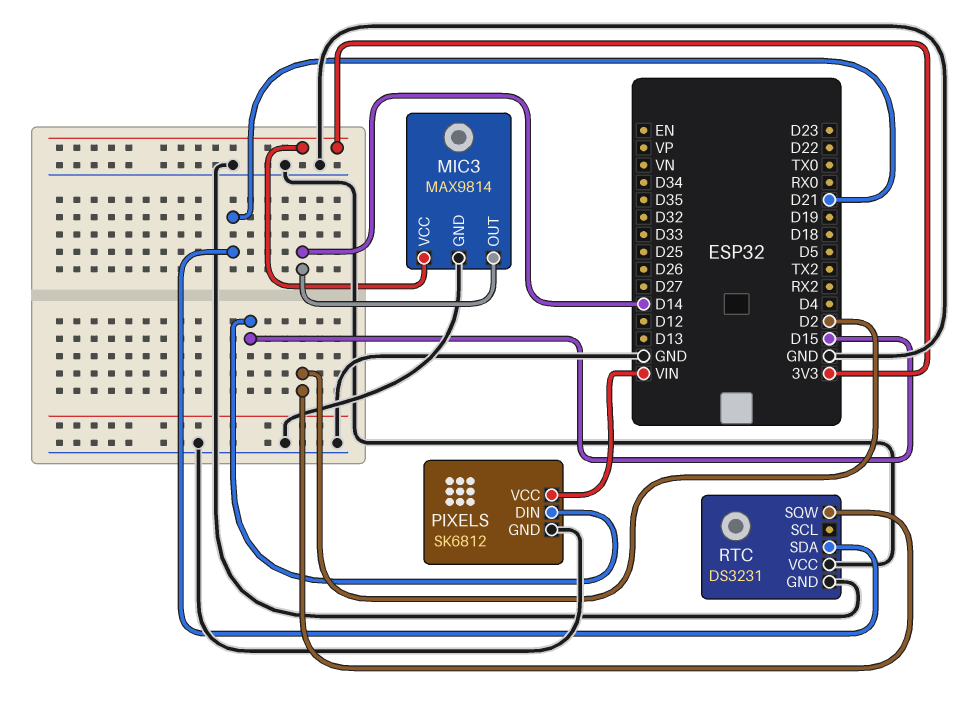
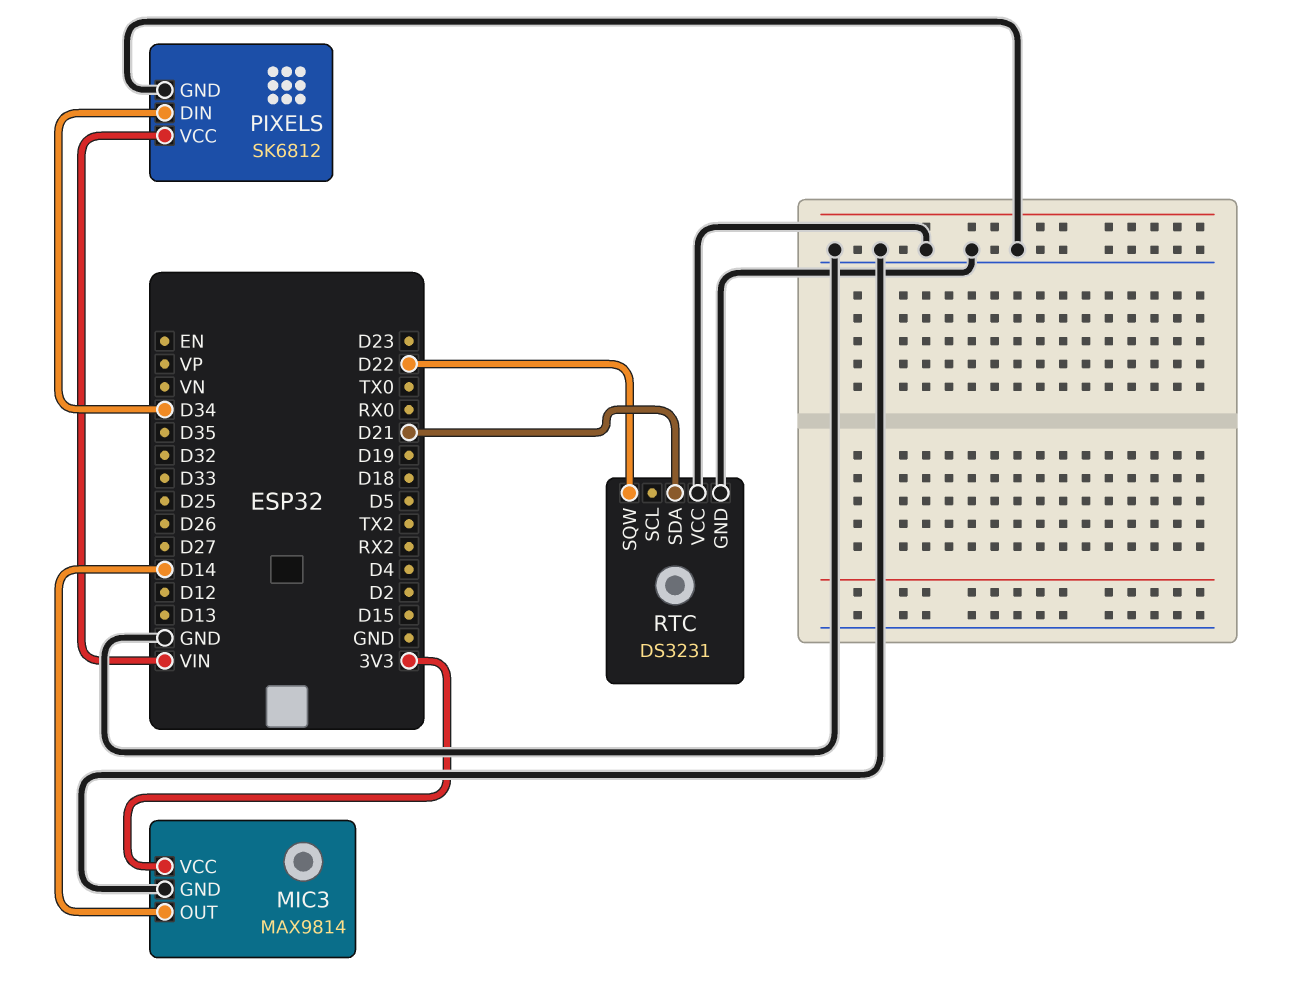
PIXELS pin DIN: D15 -> D34
RTC pin SQW: D2 -> D22

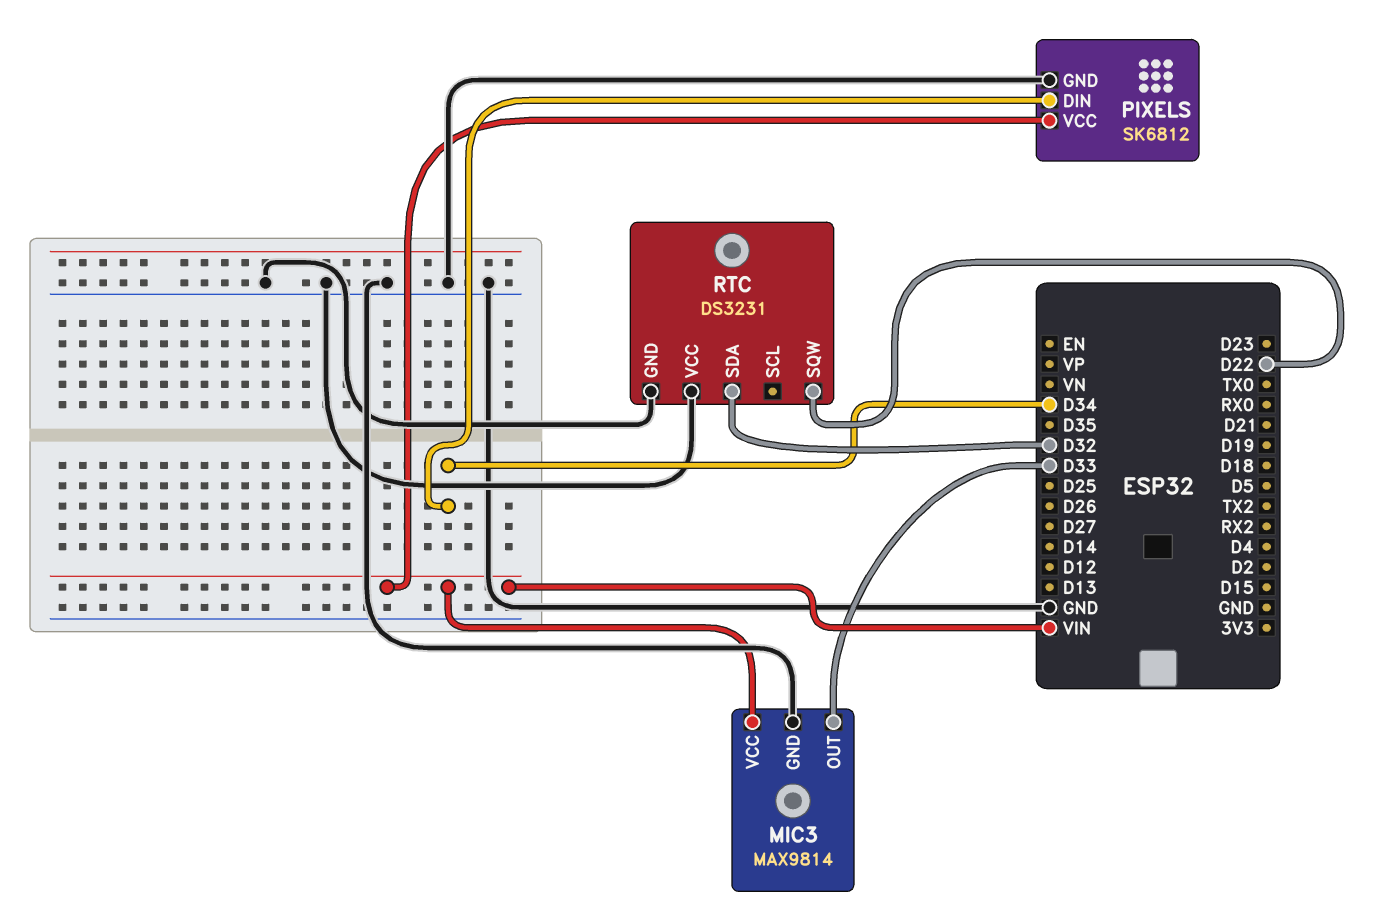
MIC3 pin OUT: D14 -> D33
MIC3 pin VCC: 3V3 -> VIN
RTC pin SDA: D21 -> D32

